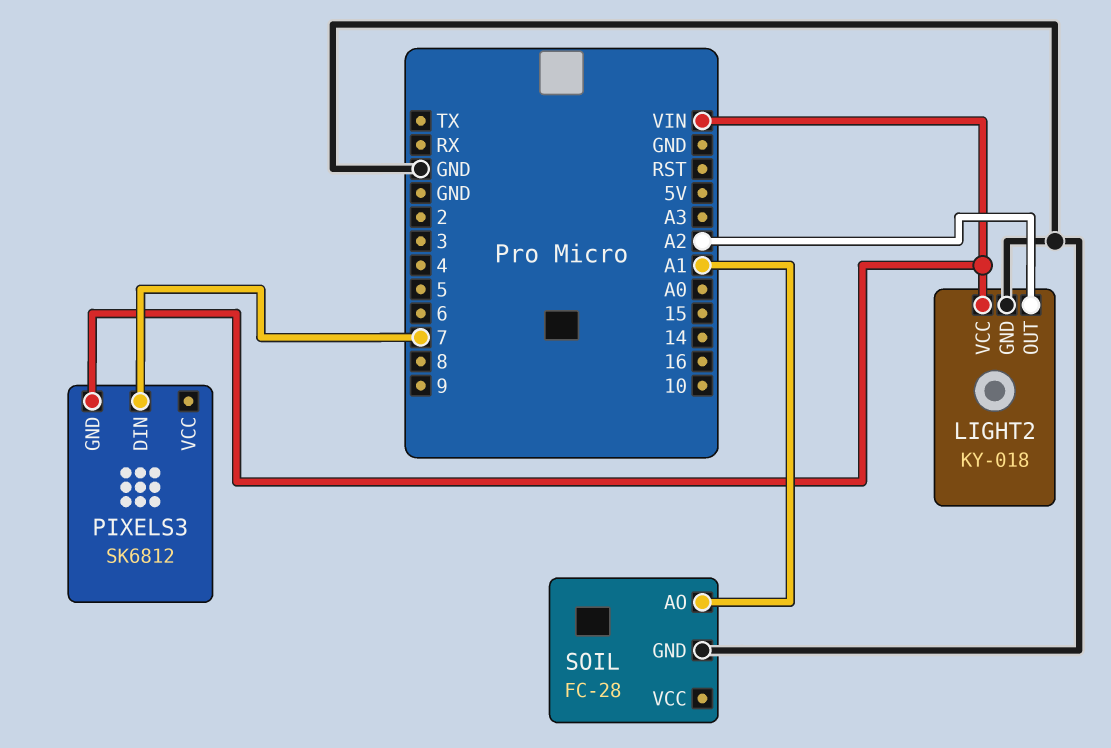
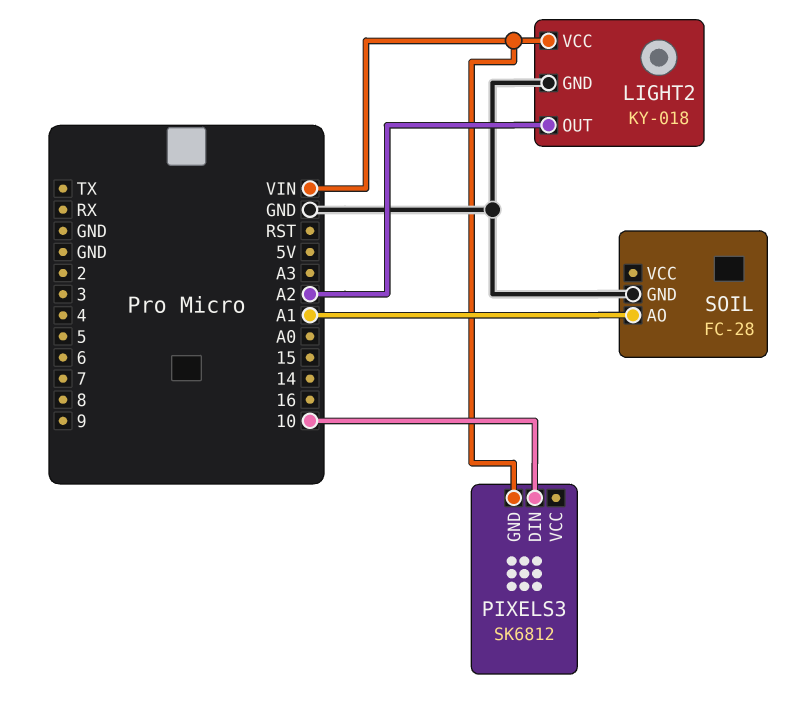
PIXELS3 pin DIN: 7 -> 10

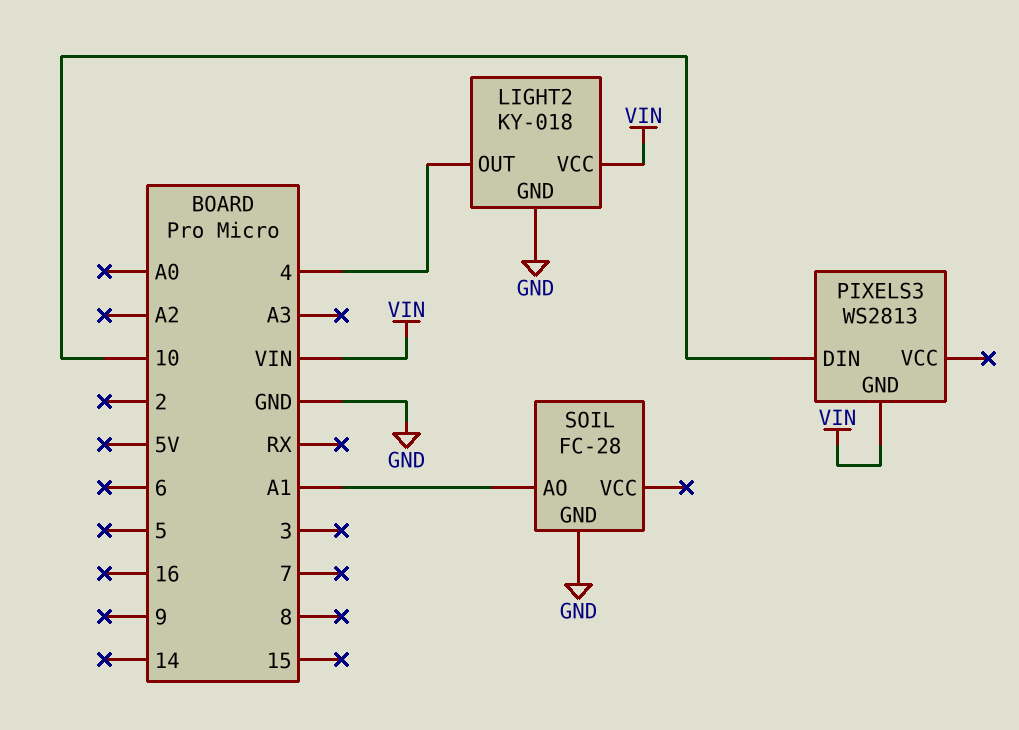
LIGHT2 pin OUT: A2 -> 4
PIXELS3: SK6812 -> WS2813

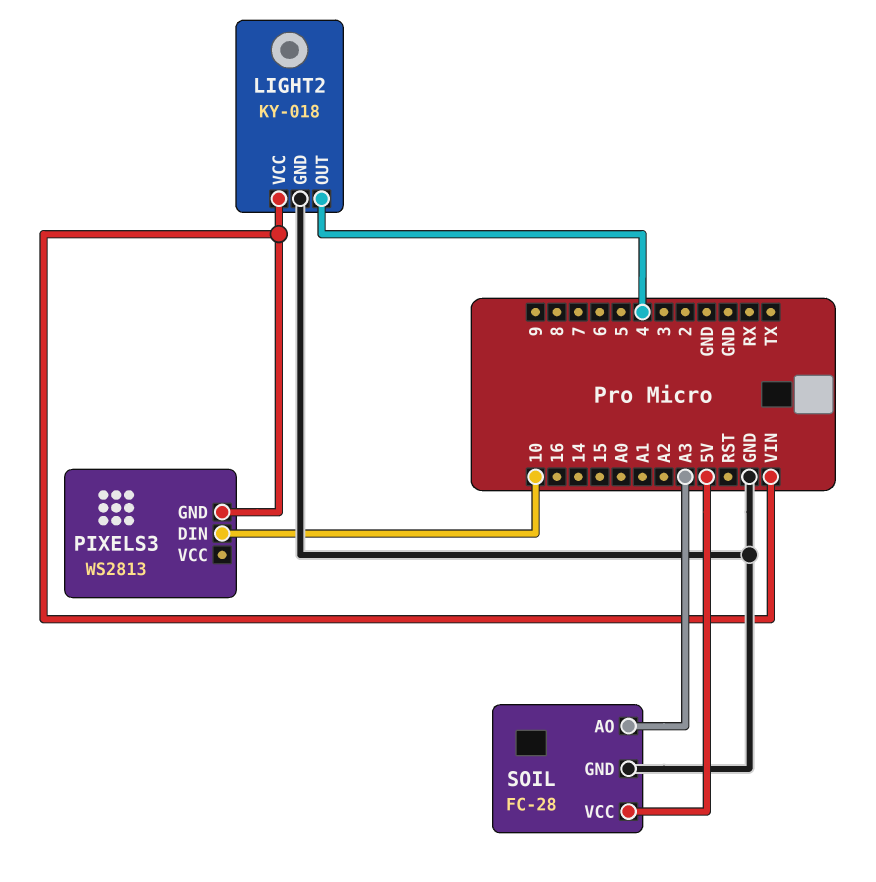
SOIL pin AO: A1 -> A3
SOIL pin VCC: none -> 5V

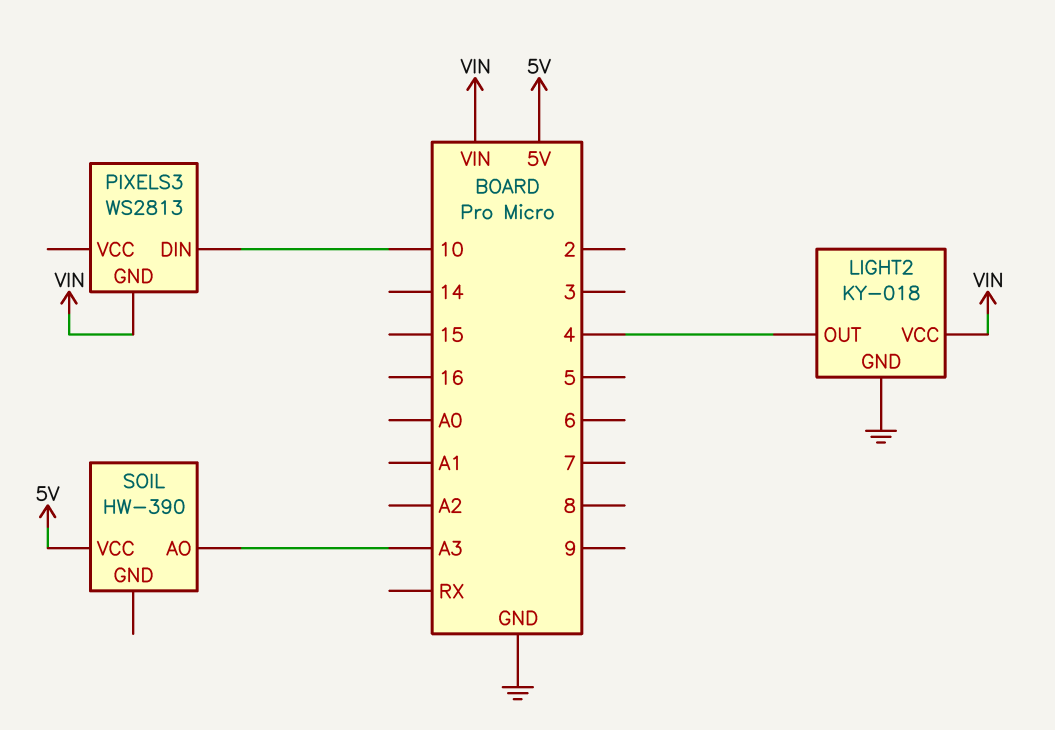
SOIL: FC-28 -> HW-390
SOIL pin GND: GND -> none

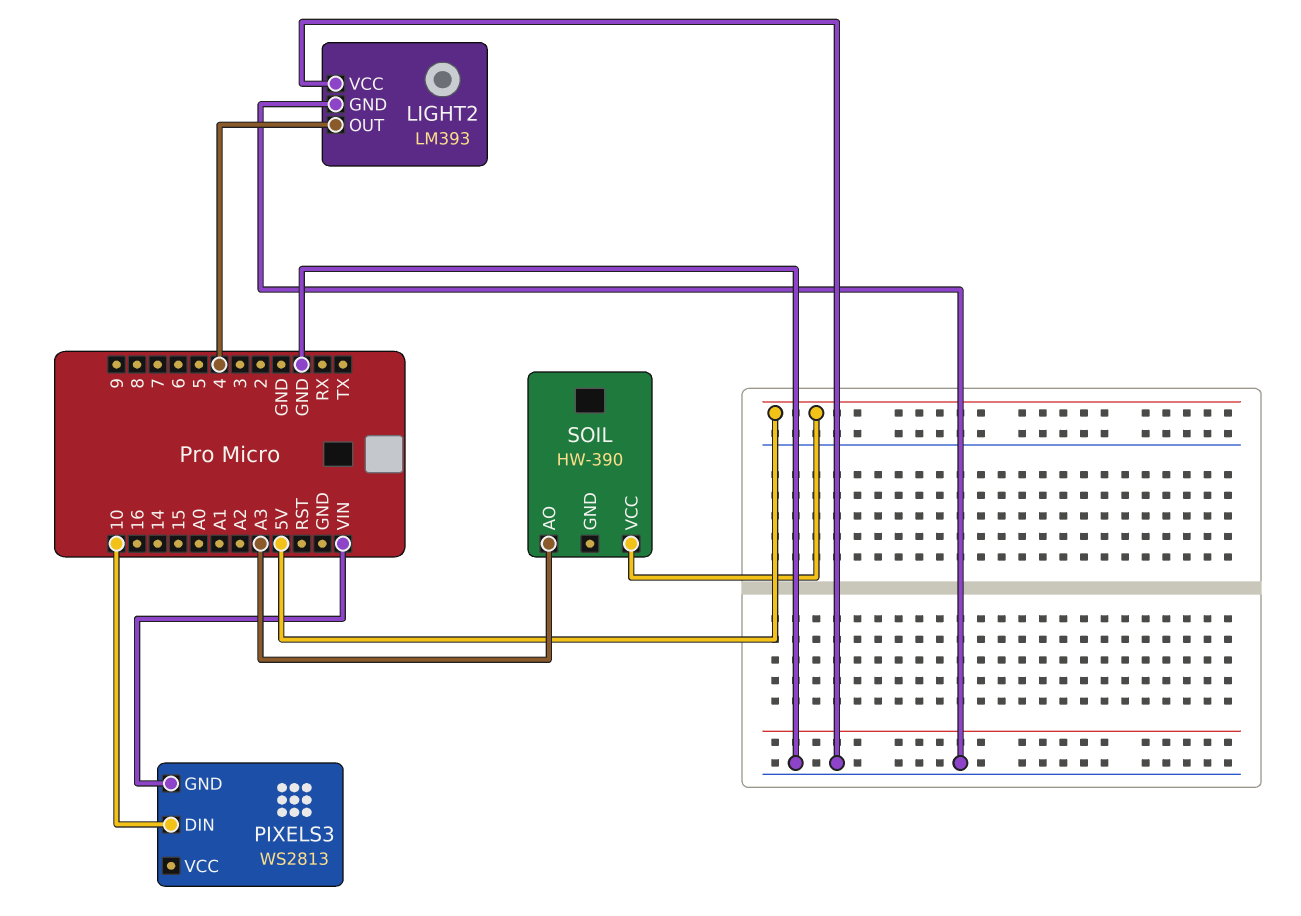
LIGHT2: KY-018 -> LM393
LIGHT2 pin VCC: VIN -> GND

